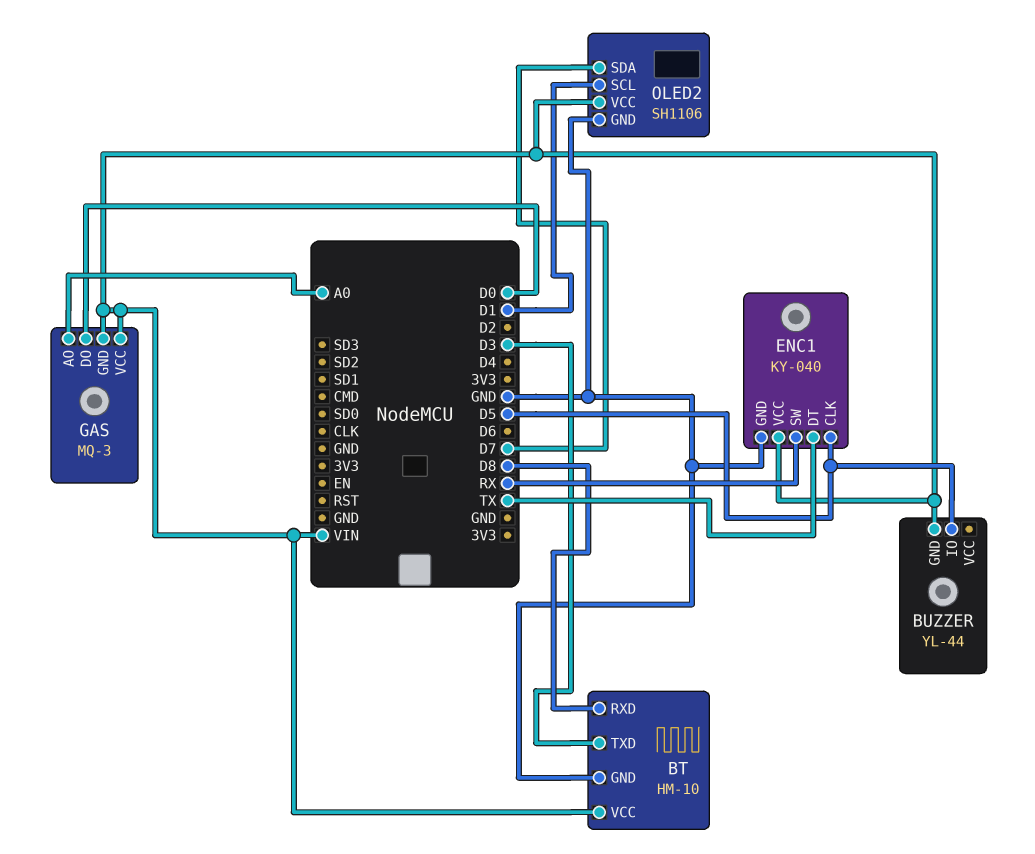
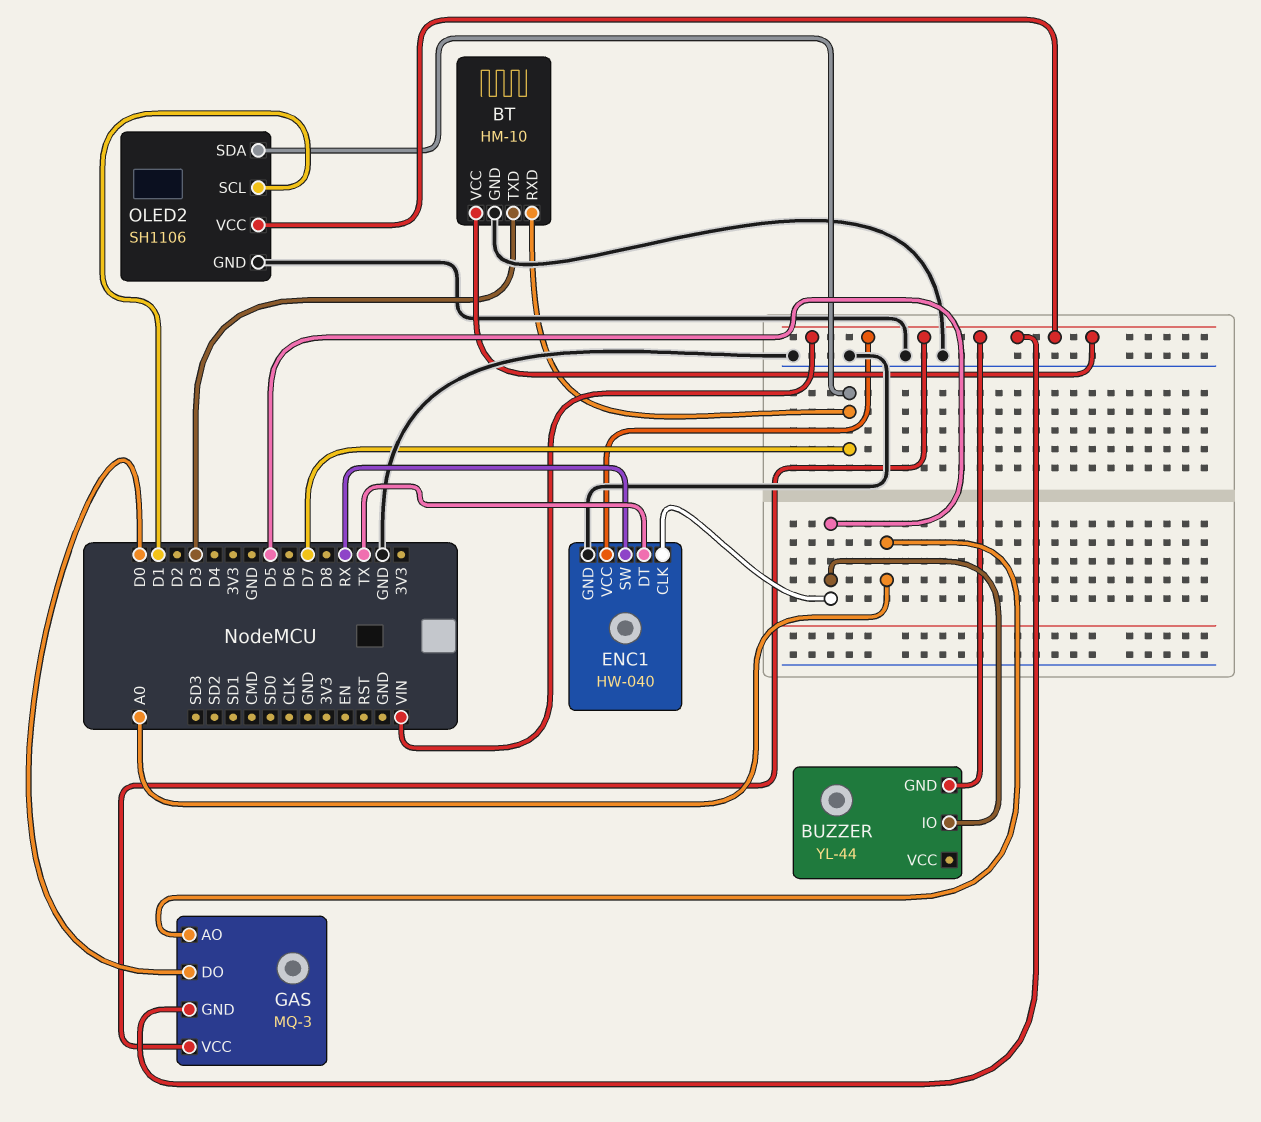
BT pin RXD: D8 -> D7
ENC1: KY-040 -> HW-040

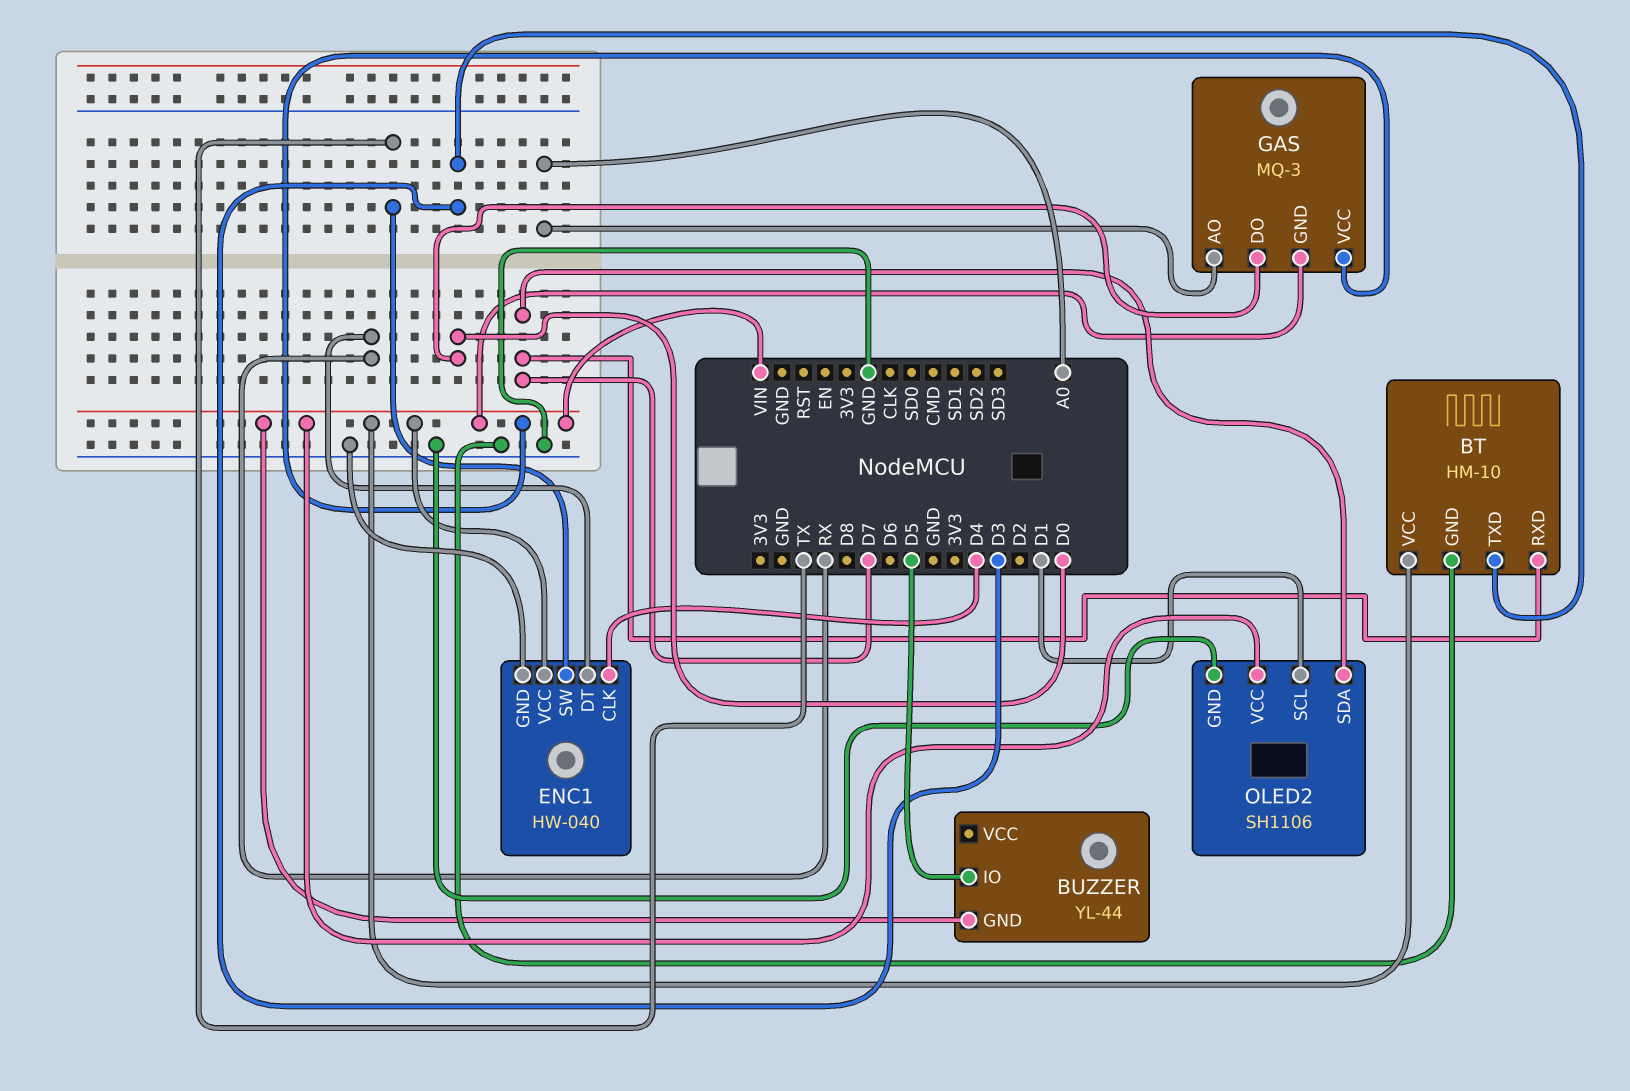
ENC1 pin CLK: D5 -> D4
ENC1 pin DT: TX -> RX
ENC1 pin SW: RX -> TX

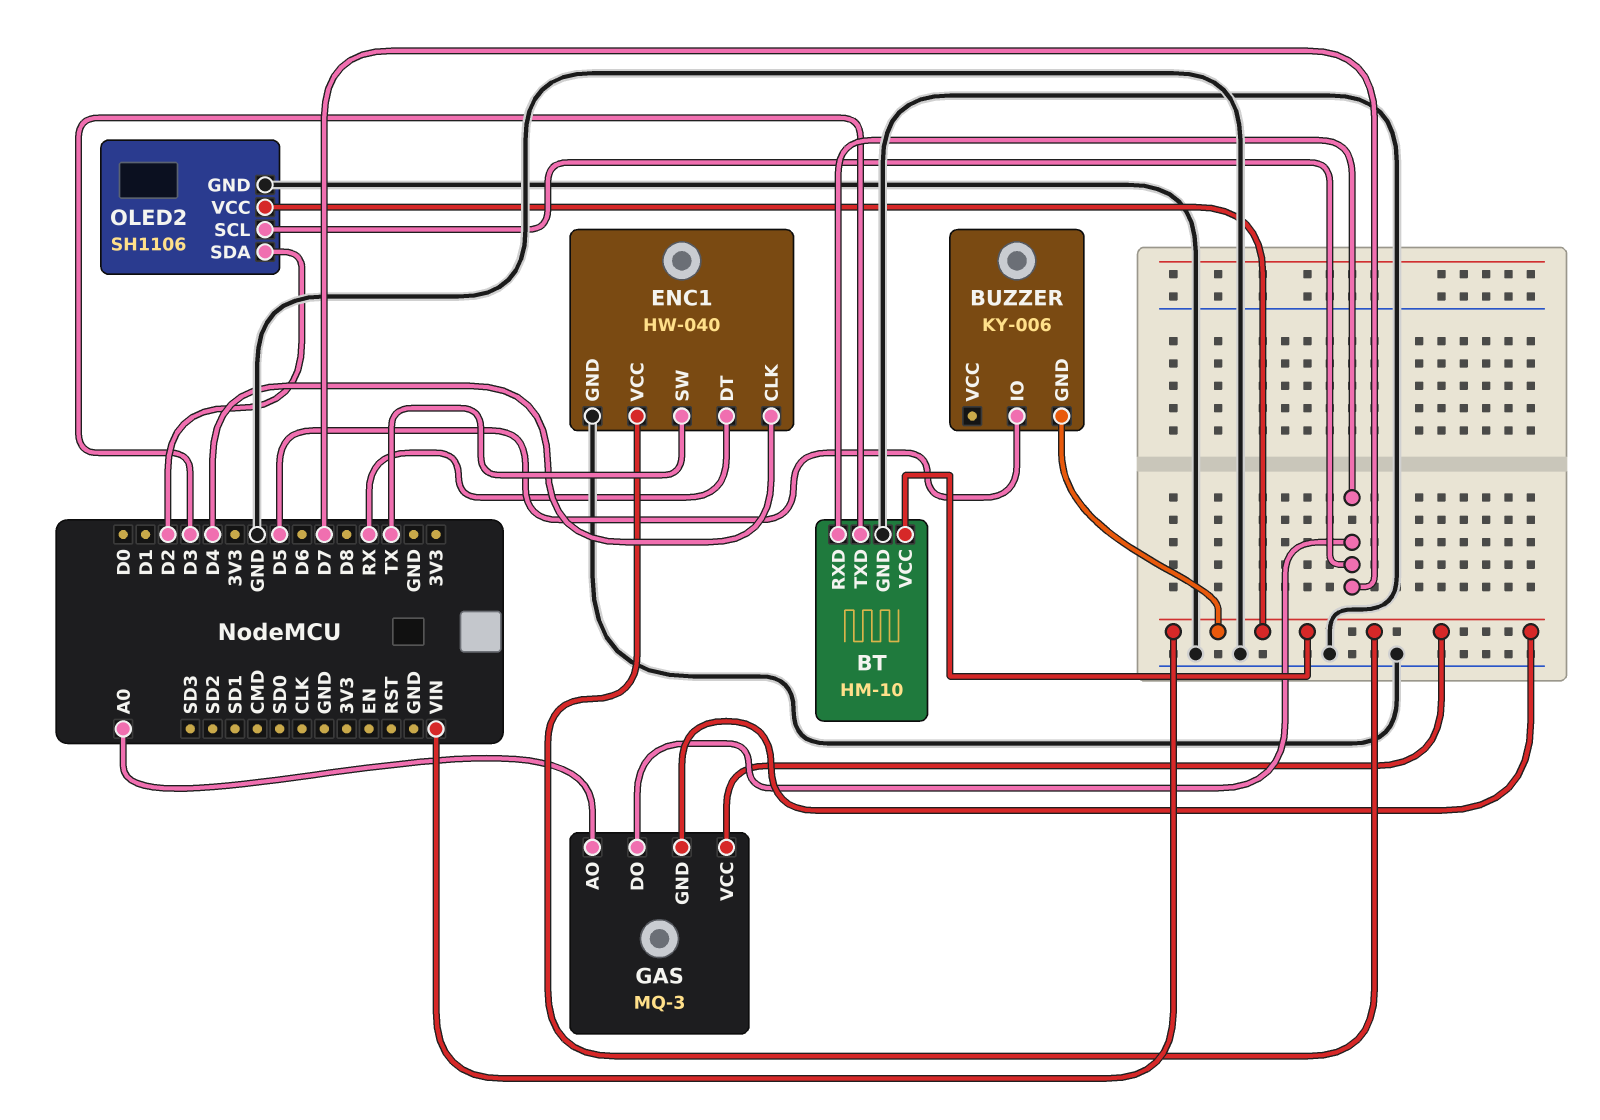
BUZZER: YL-44 -> KY-006
GAS pin DO: D0 -> D7
OLED2 pin SCL: D1 -> D7
OLED2 pin SDA: D7 -> D2

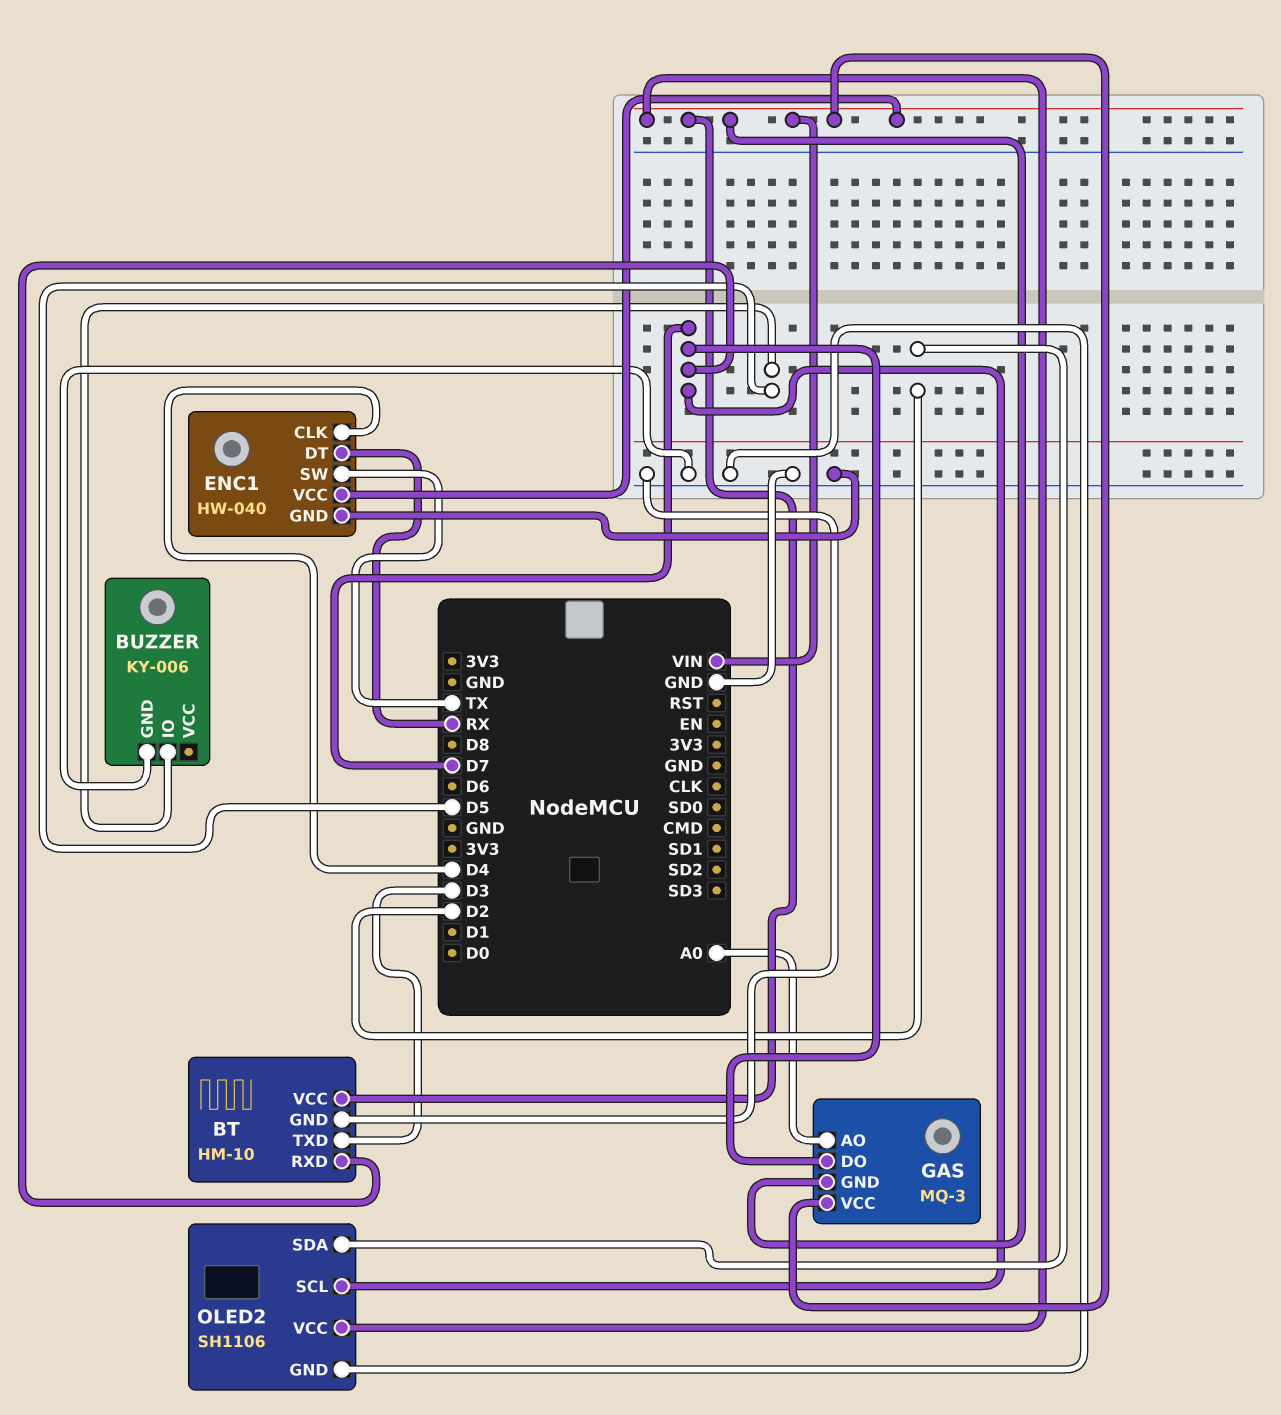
BUZZER pin GND: VIN -> GND

